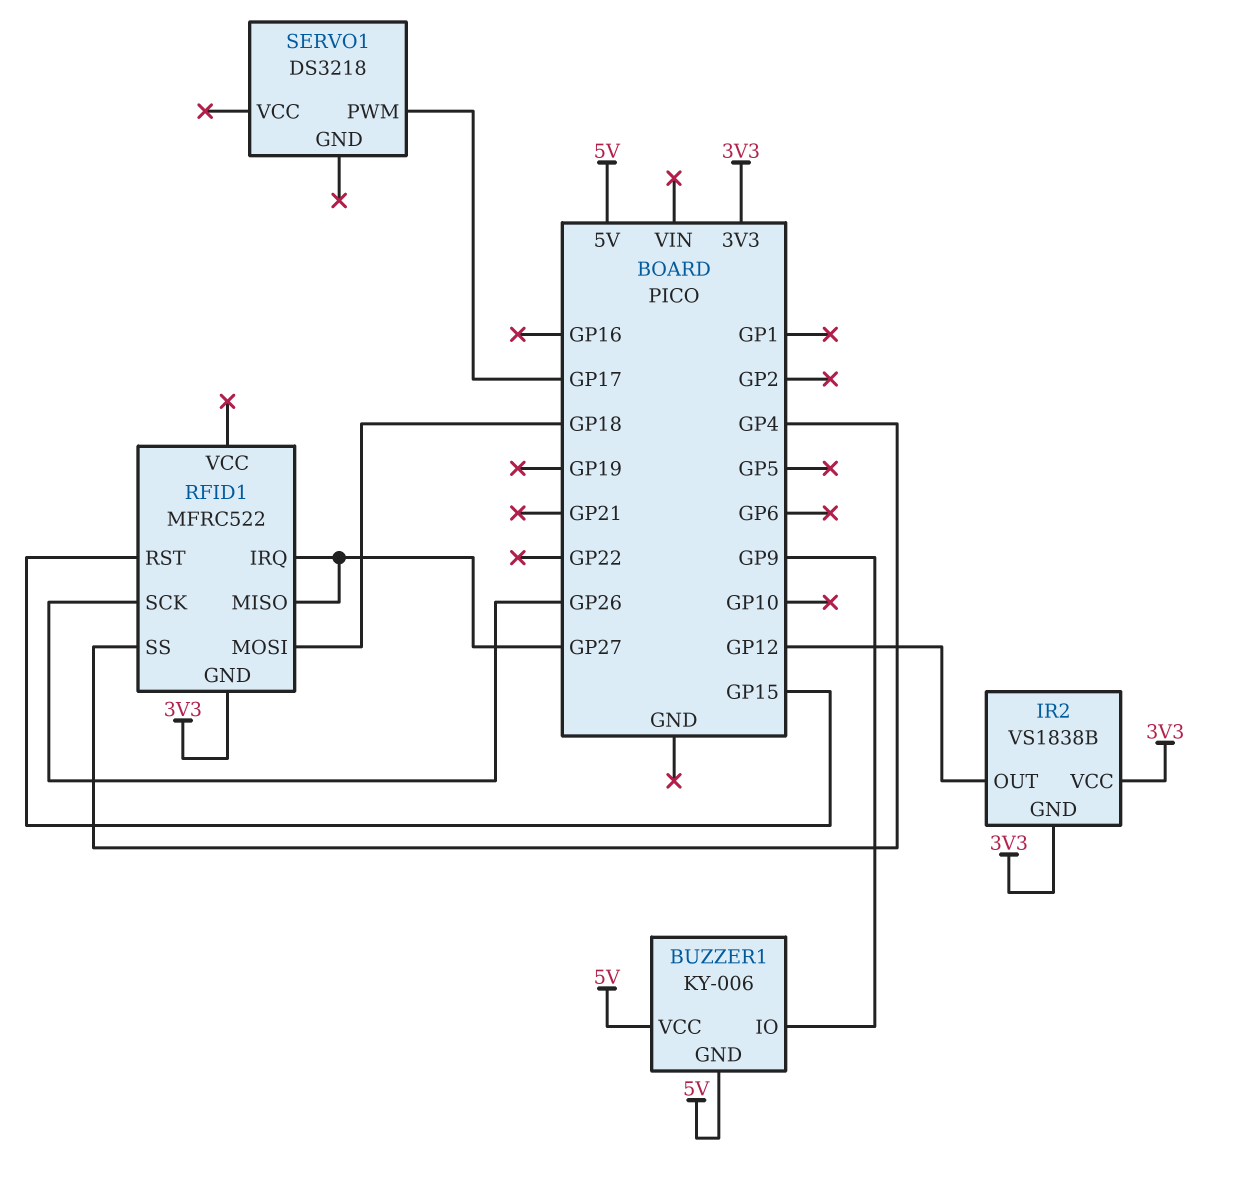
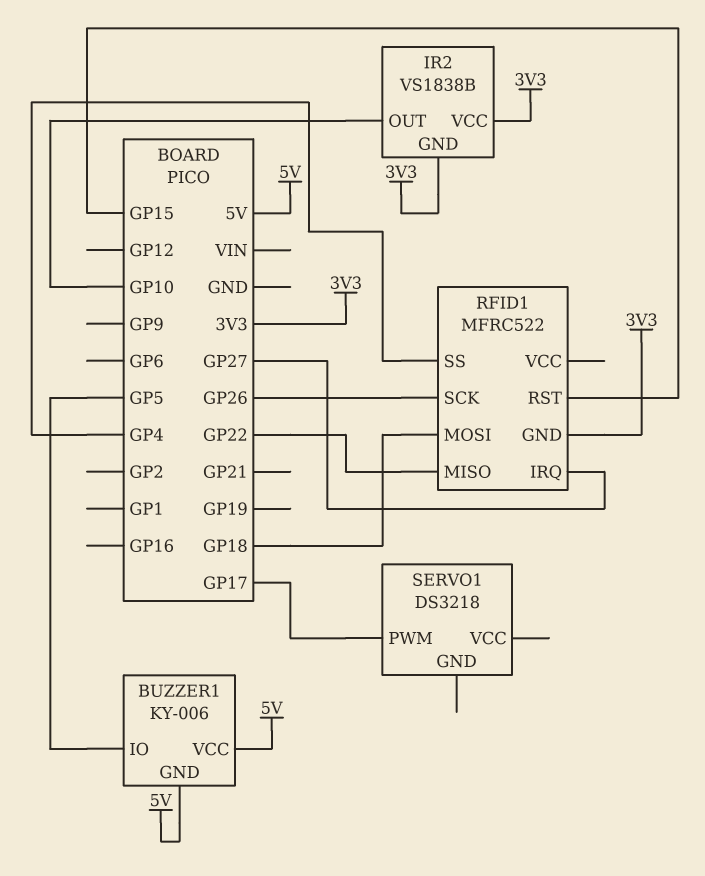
BUZZER1 pin IO: GP9 -> GP5
IR2 pin OUT: GP12 -> GP10
RFID1 pin MISO: GP27 -> GP22

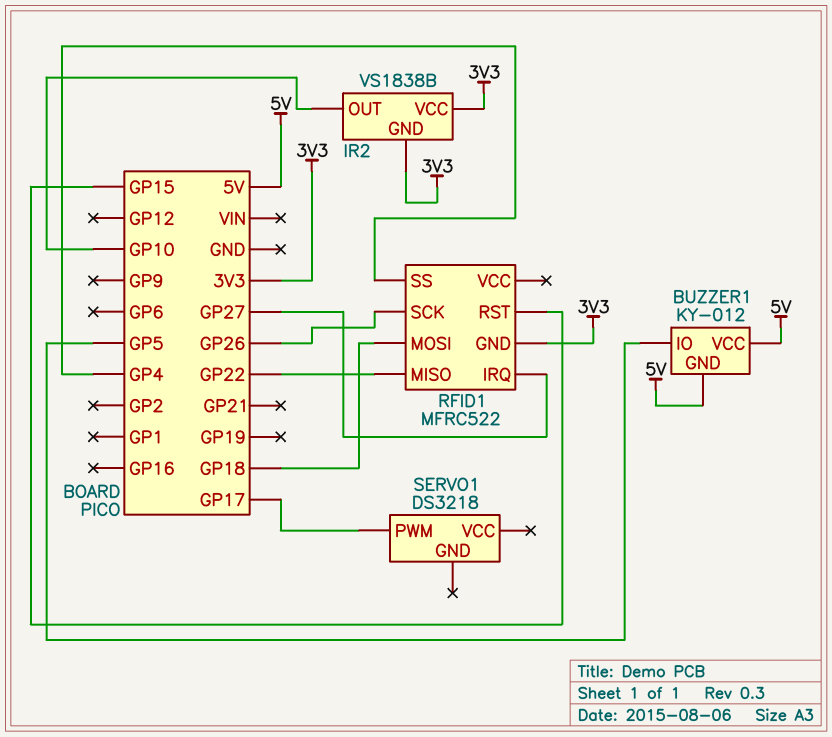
BUZZER1: KY-006 -> KY-012

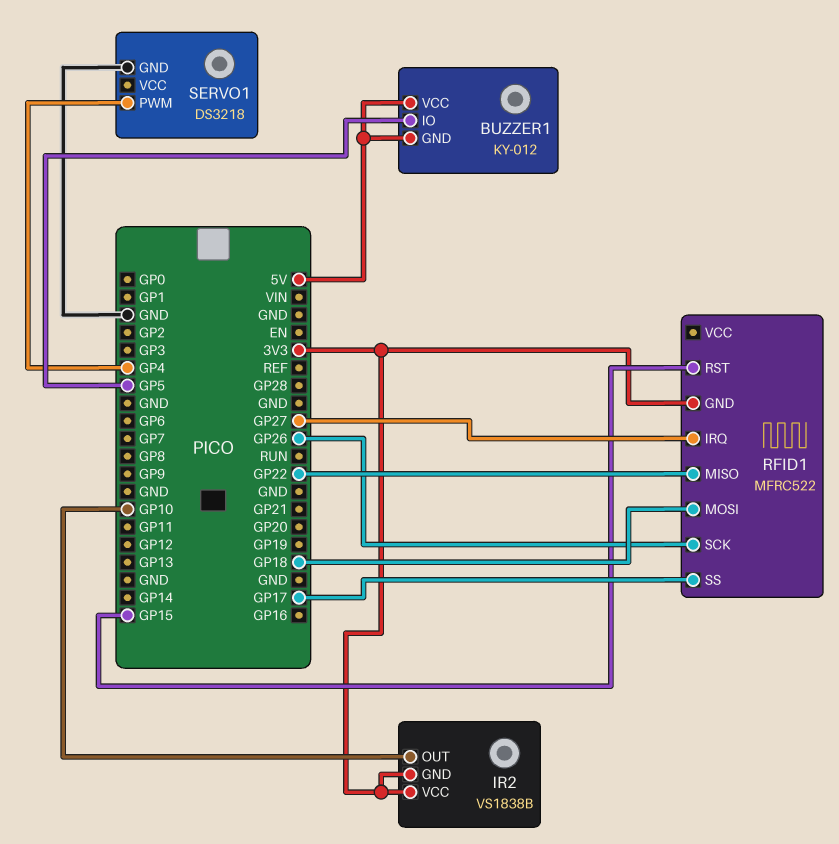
RFID1 pin SS: GP4 -> GP17
SERVO1 pin GND: none -> GND
SERVO1 pin PWM: GP17 -> GP4

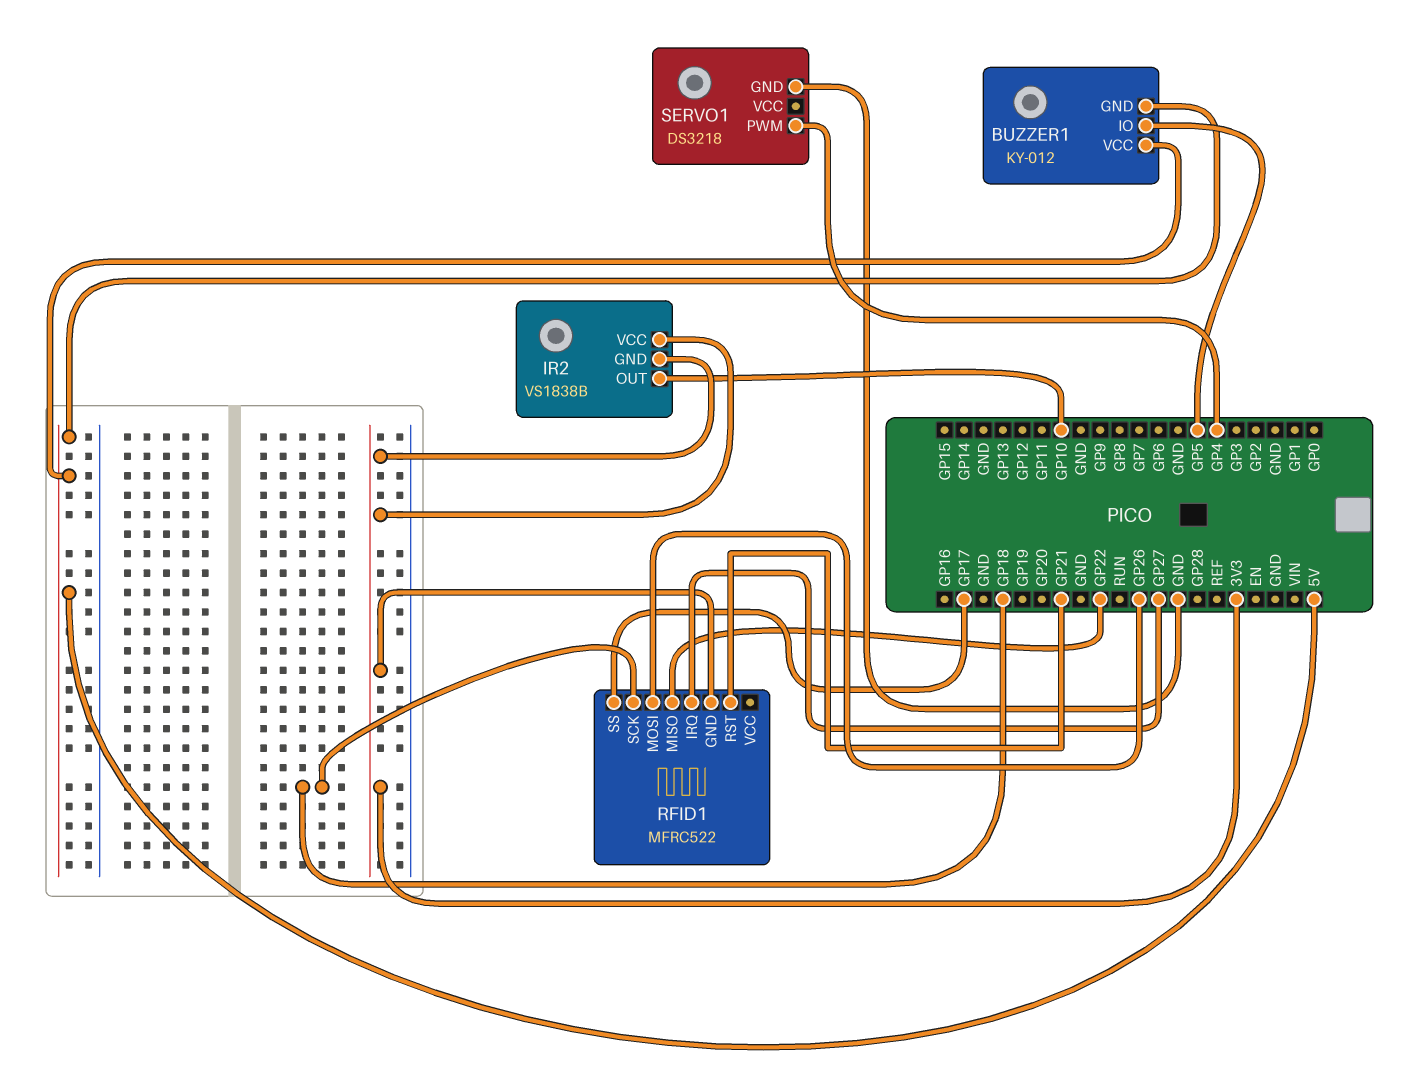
RFID1 pin MOSI: GP18 -> GP26
RFID1 pin RST: GP15 -> GP21
RFID1 pin SCK: GP26 -> GP18

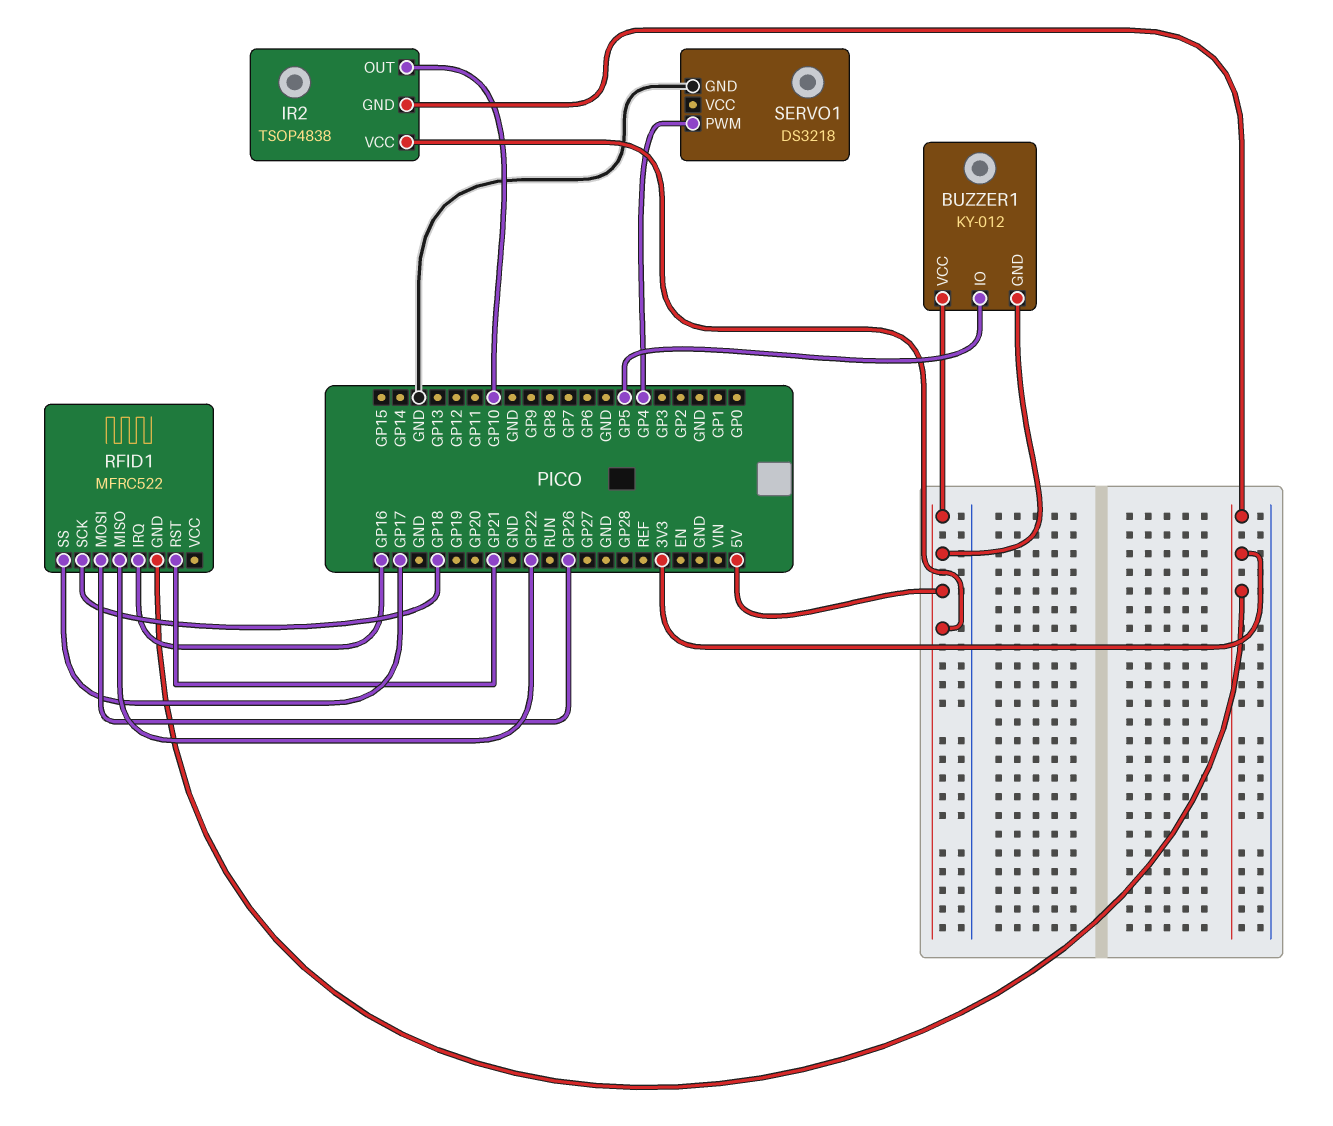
IR2: VS1838B -> TSOP4838
IR2 pin VCC: 3V3 -> 5V
RFID1 pin IRQ: GP27 -> GP16

